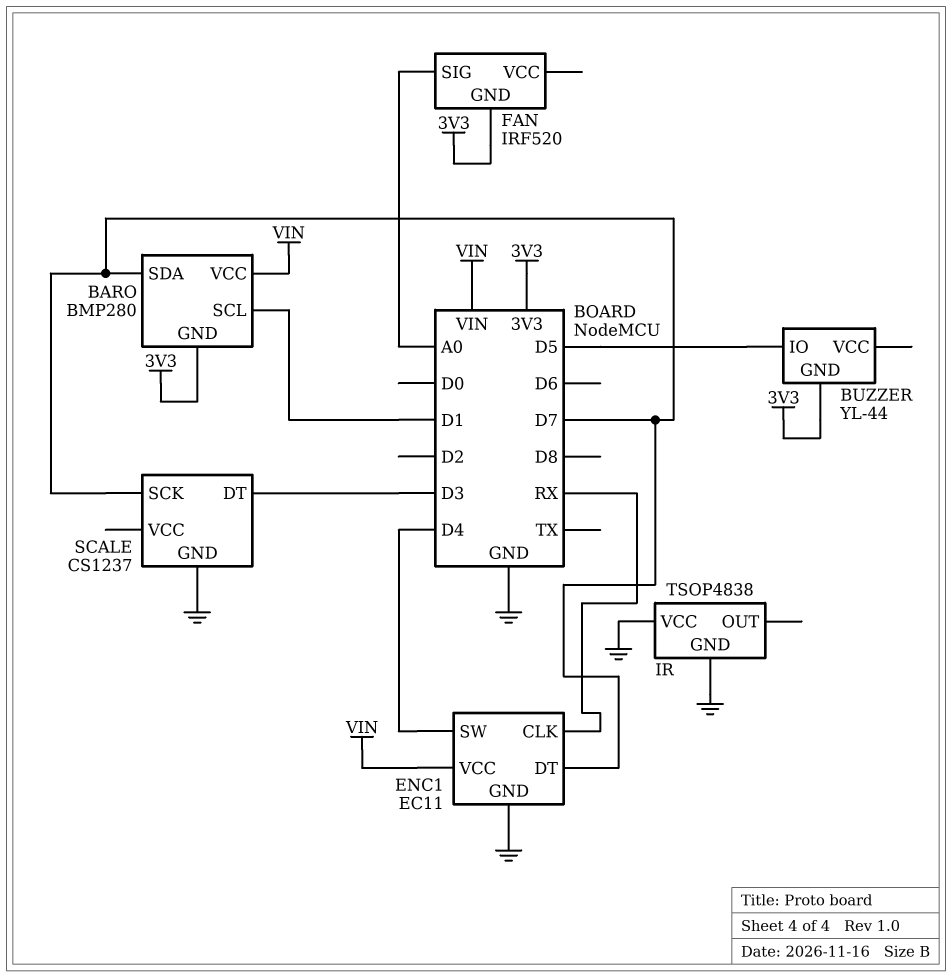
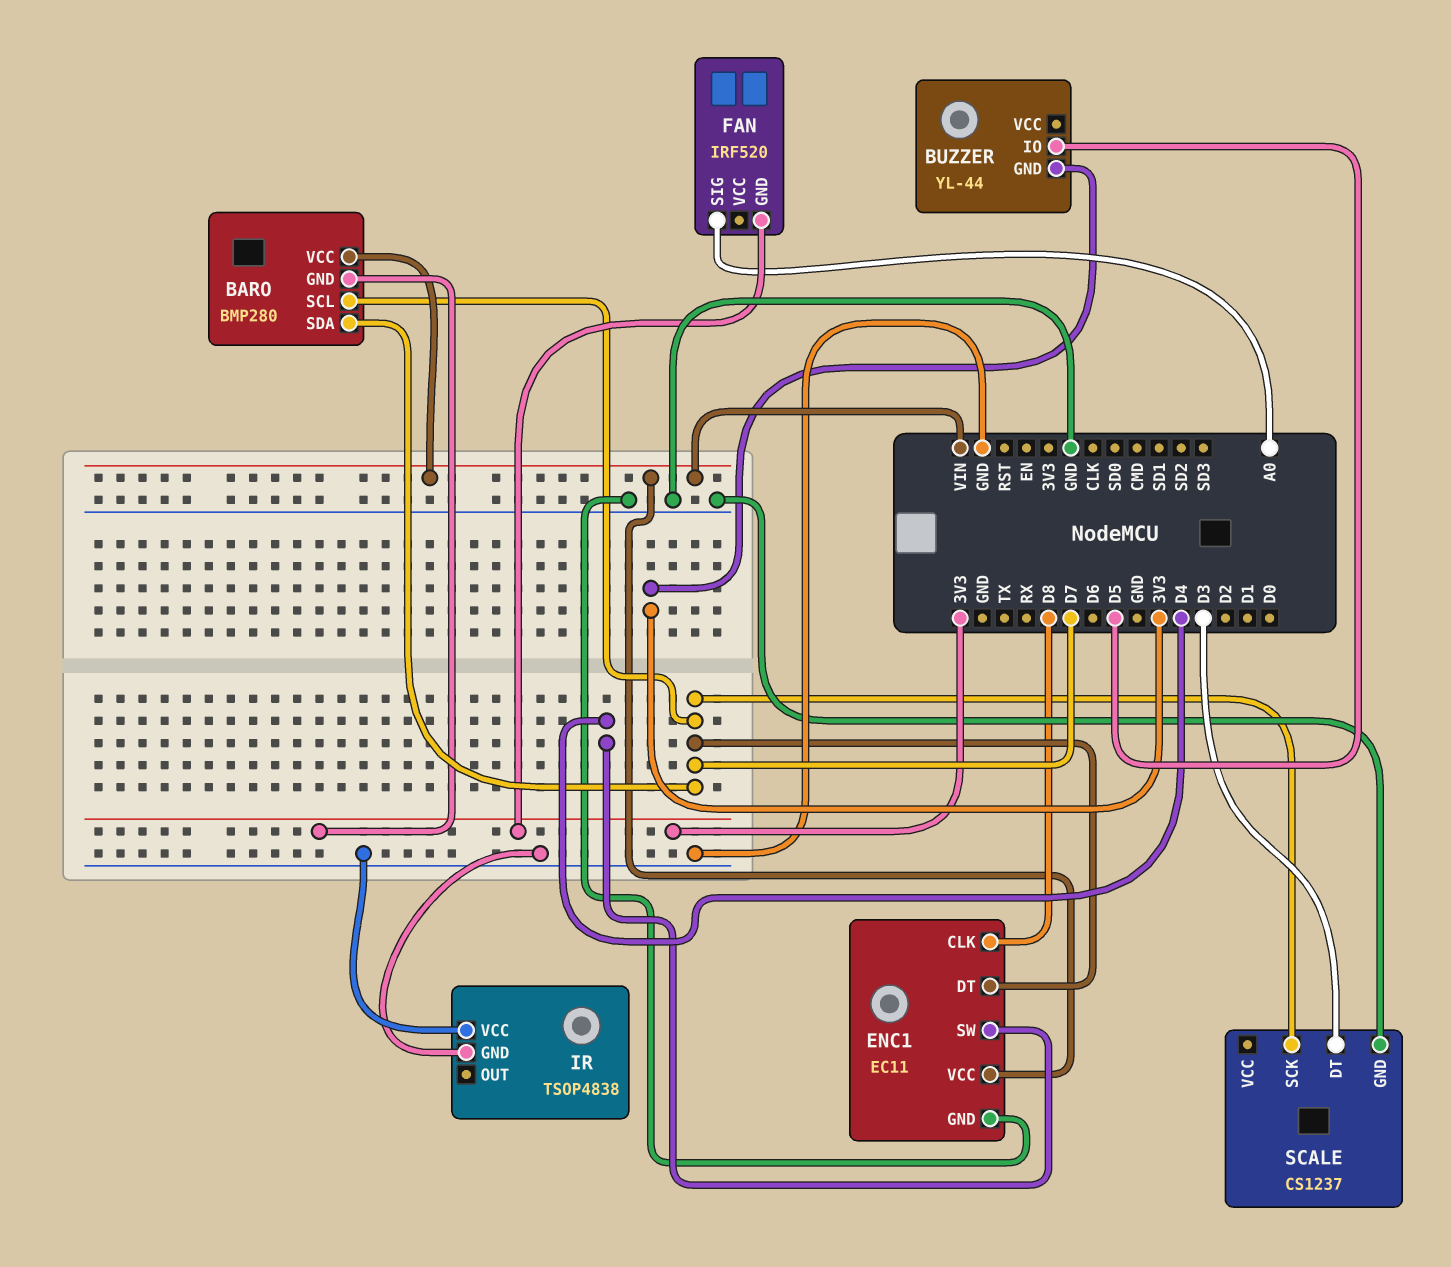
BARO pin SCL: D1 -> D7
ENC1 pin CLK: RX -> D8

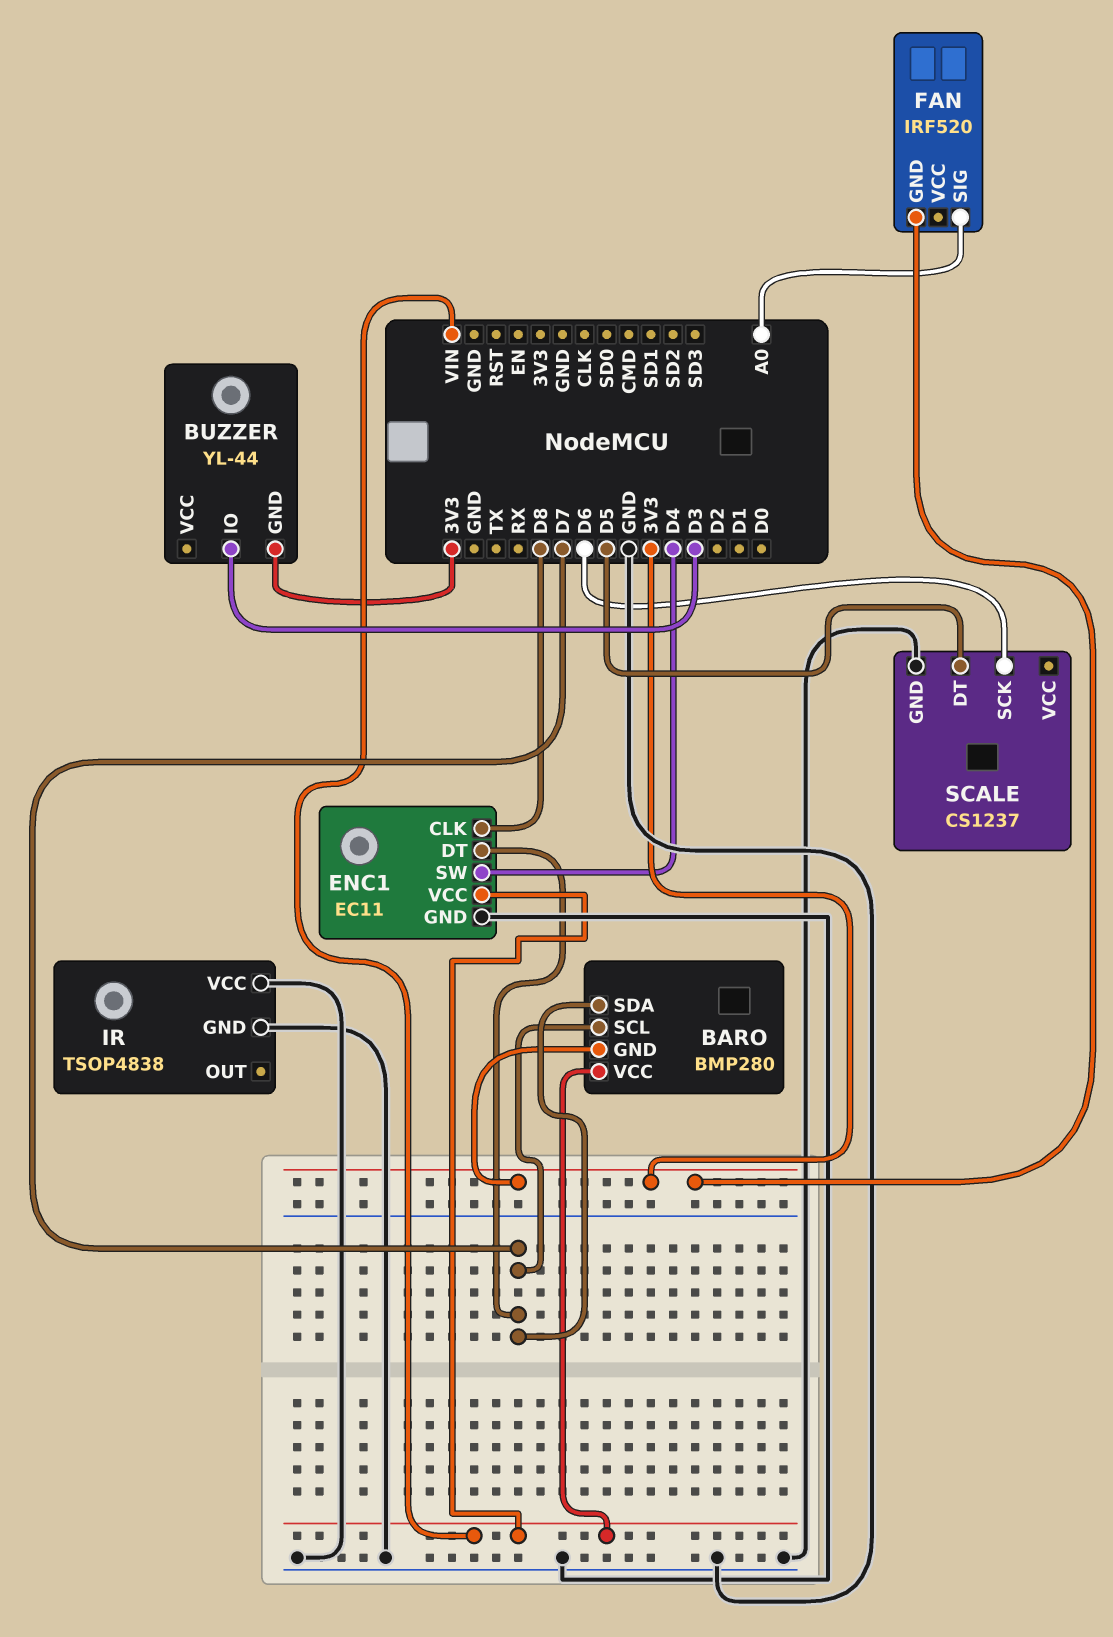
BUZZER pin IO: D5 -> D3
SCALE pin DT: D3 -> D5
SCALE pin SCK: D7 -> D6

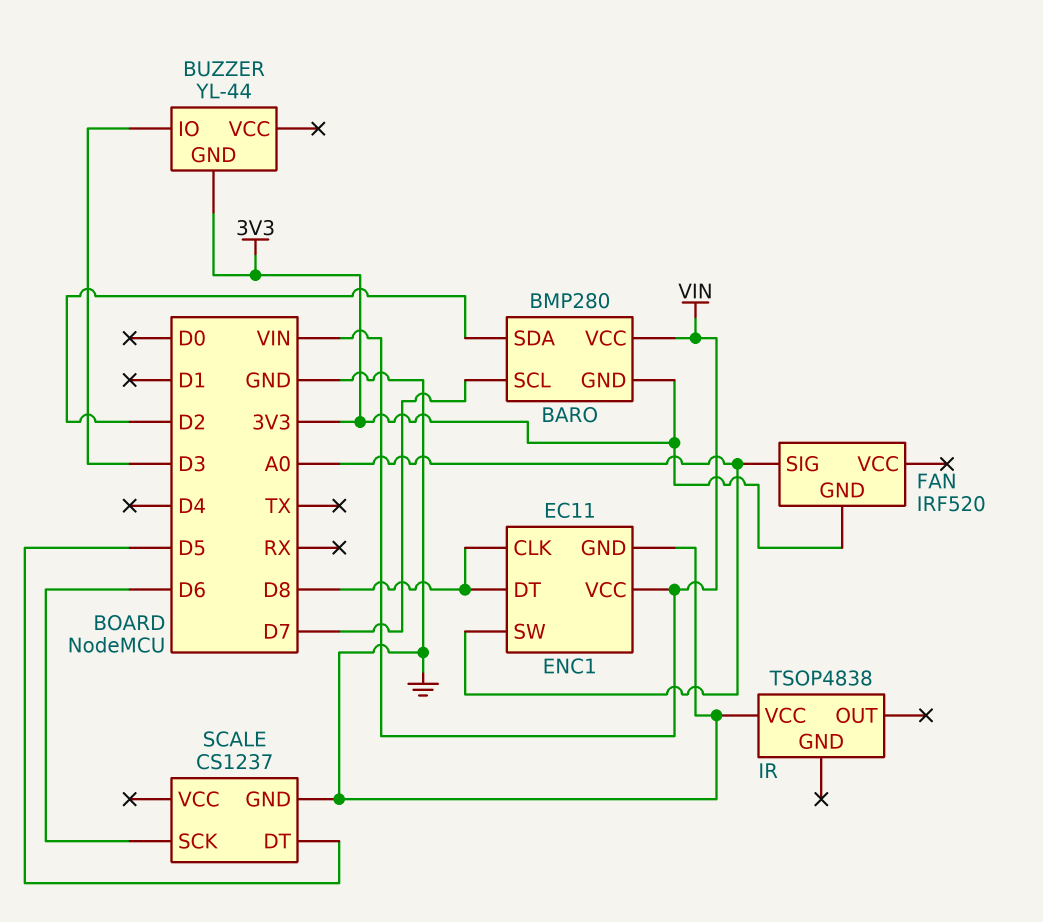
BARO pin SDA: D7 -> D2
ENC1 pin DT: D7 -> D8
ENC1 pin SW: D4 -> A0
IR pin GND: GND -> none

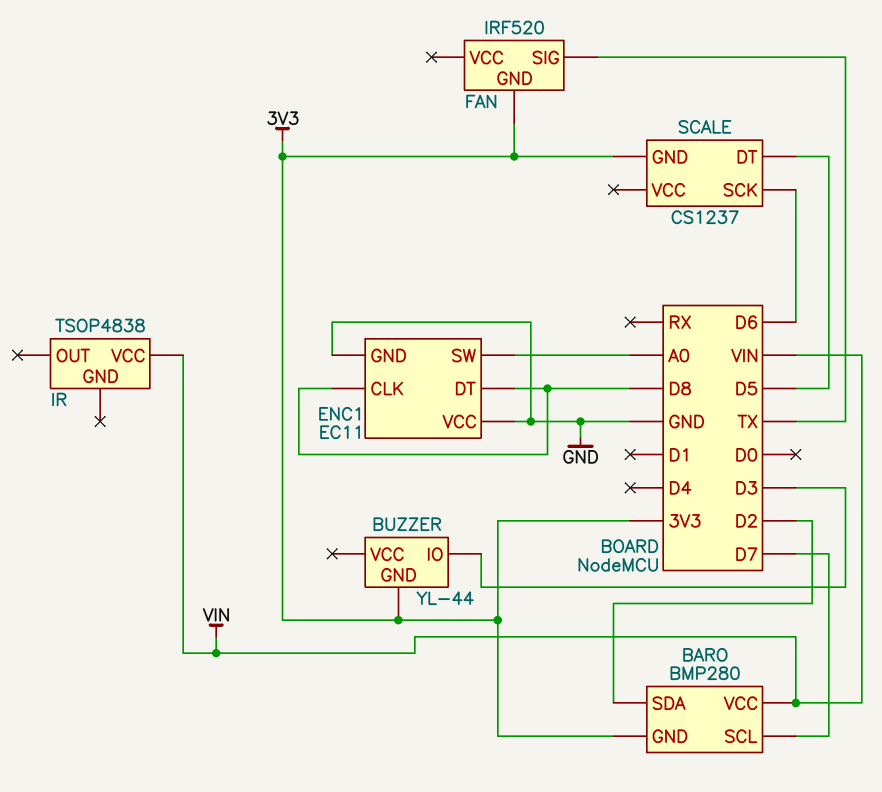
ENC1 pin VCC: VIN -> GND
FAN pin SIG: A0 -> TX
IR pin VCC: GND -> VIN
SCALE pin GND: GND -> 3V3

